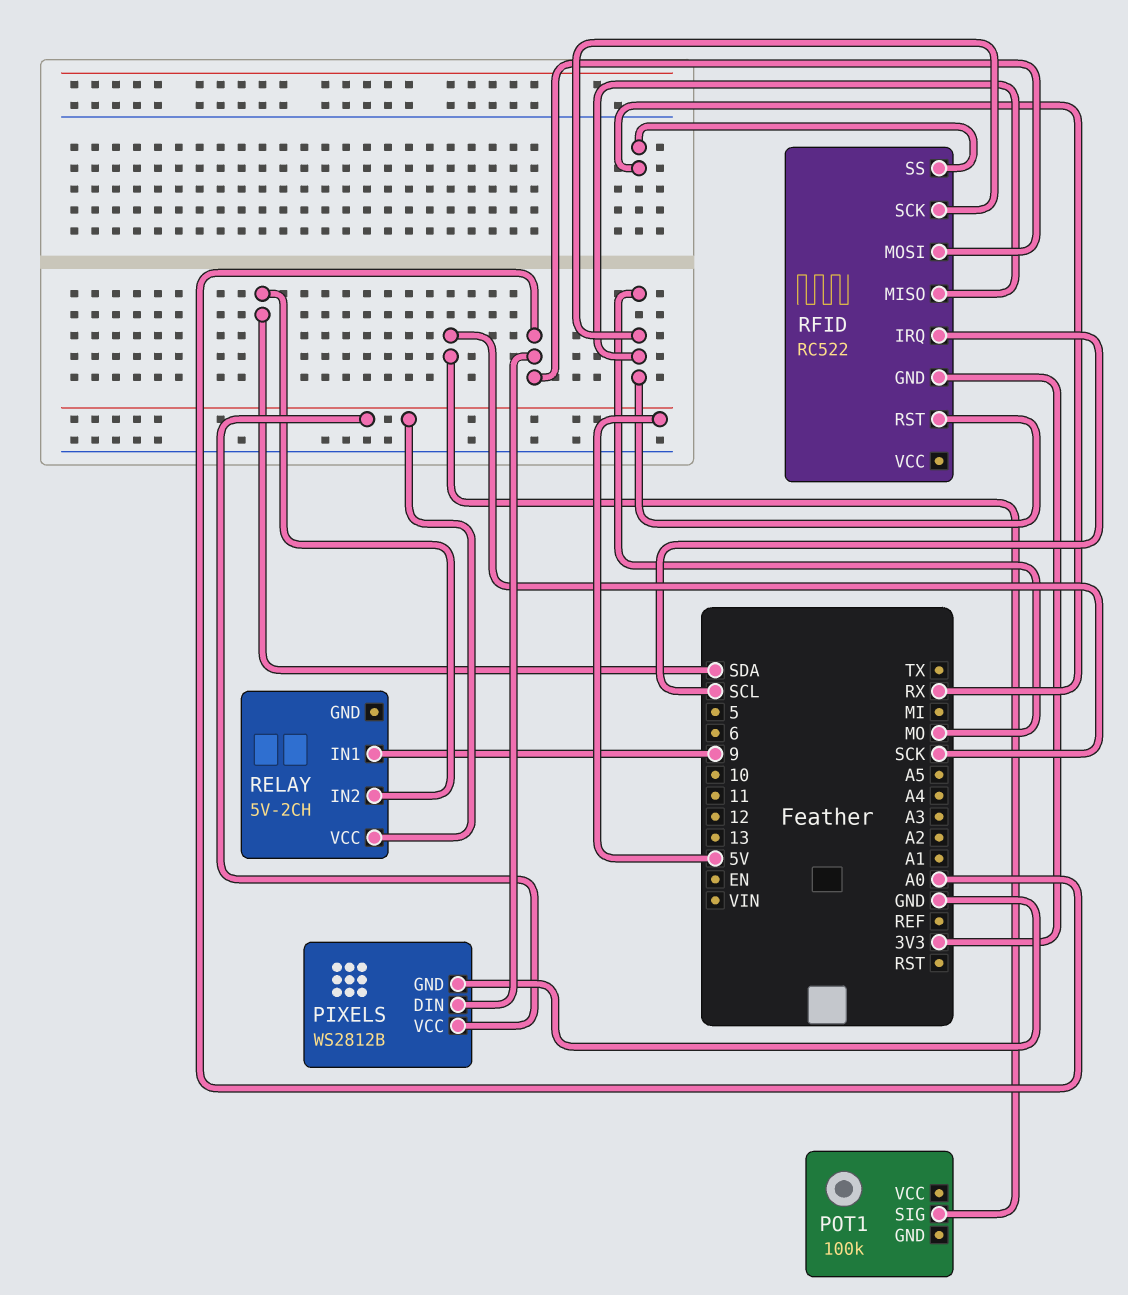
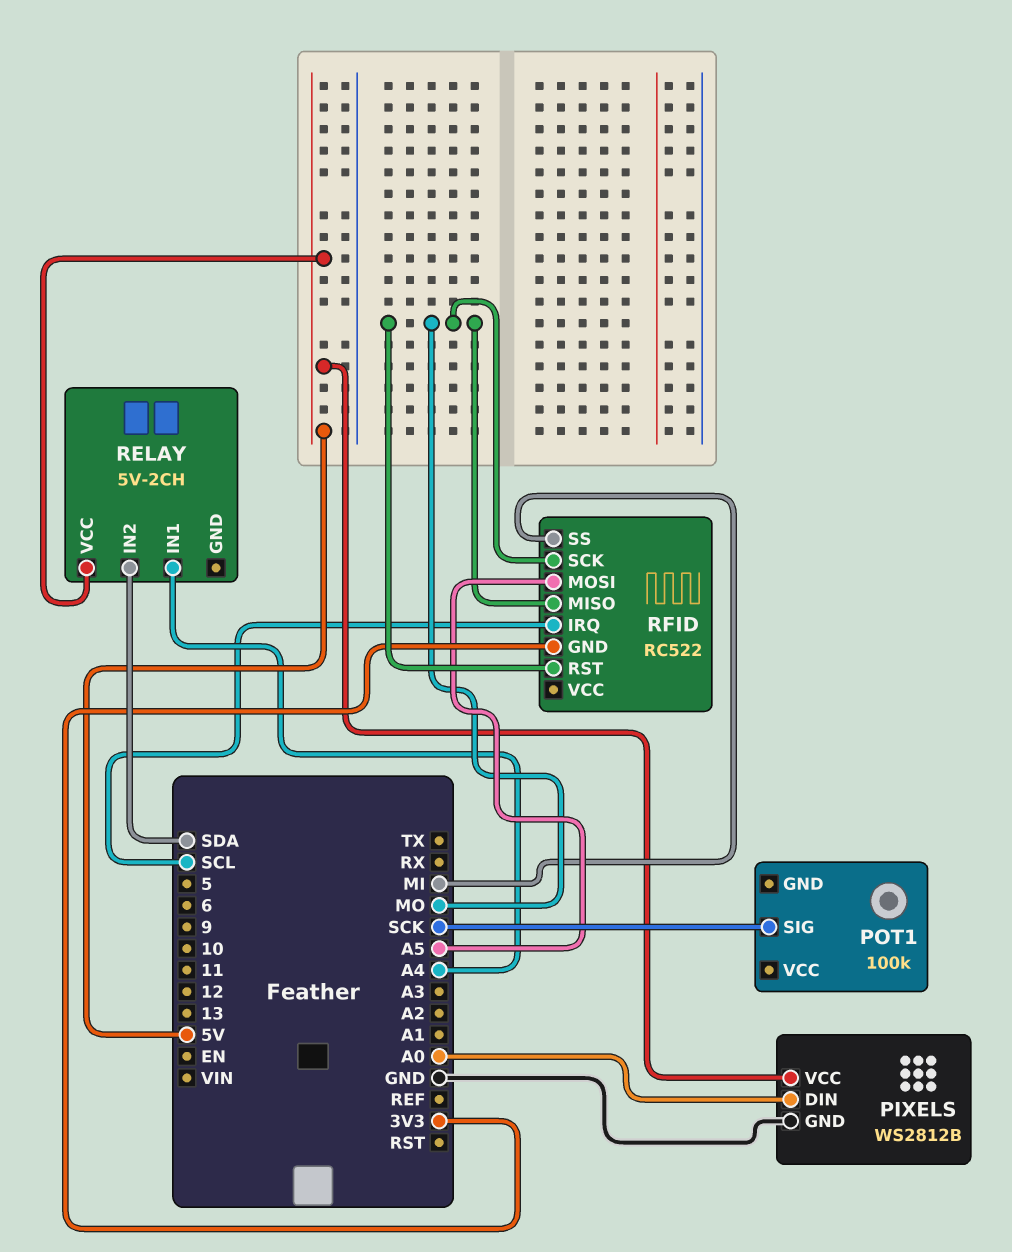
RELAY pin IN1: 9 -> A4
RFID pin MOSI: A0 -> A5
RFID pin SS: RX -> MI

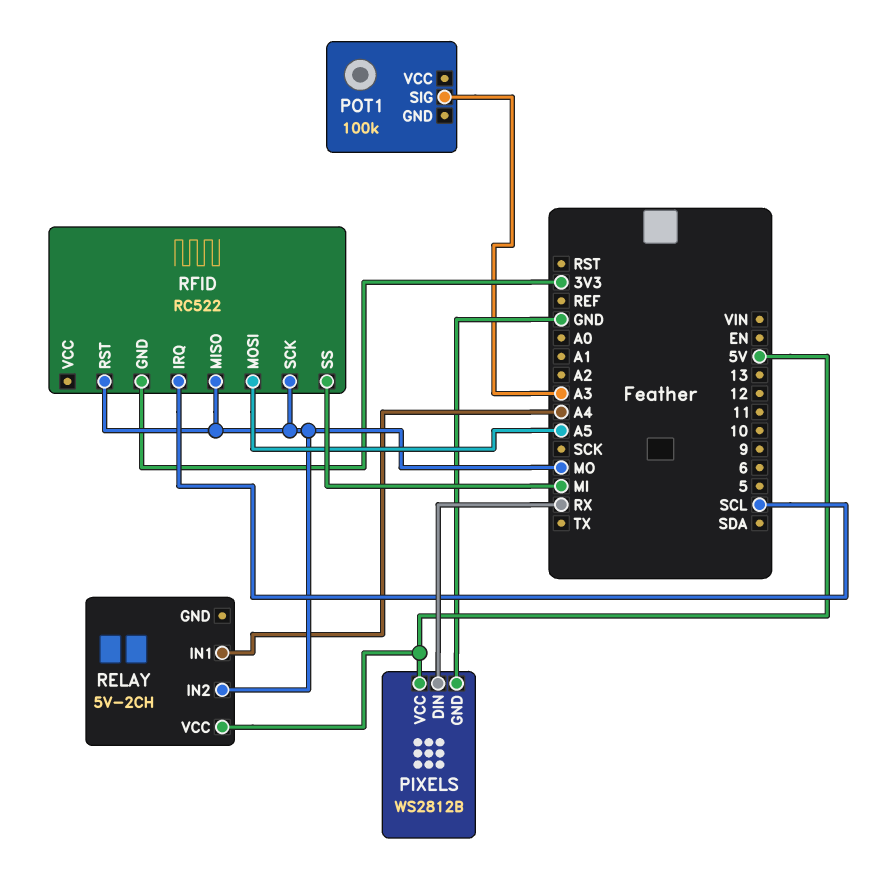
PIXELS pin DIN: A0 -> RX
POT1 pin SIG: SCK -> A3
RELAY pin IN2: SDA -> MO

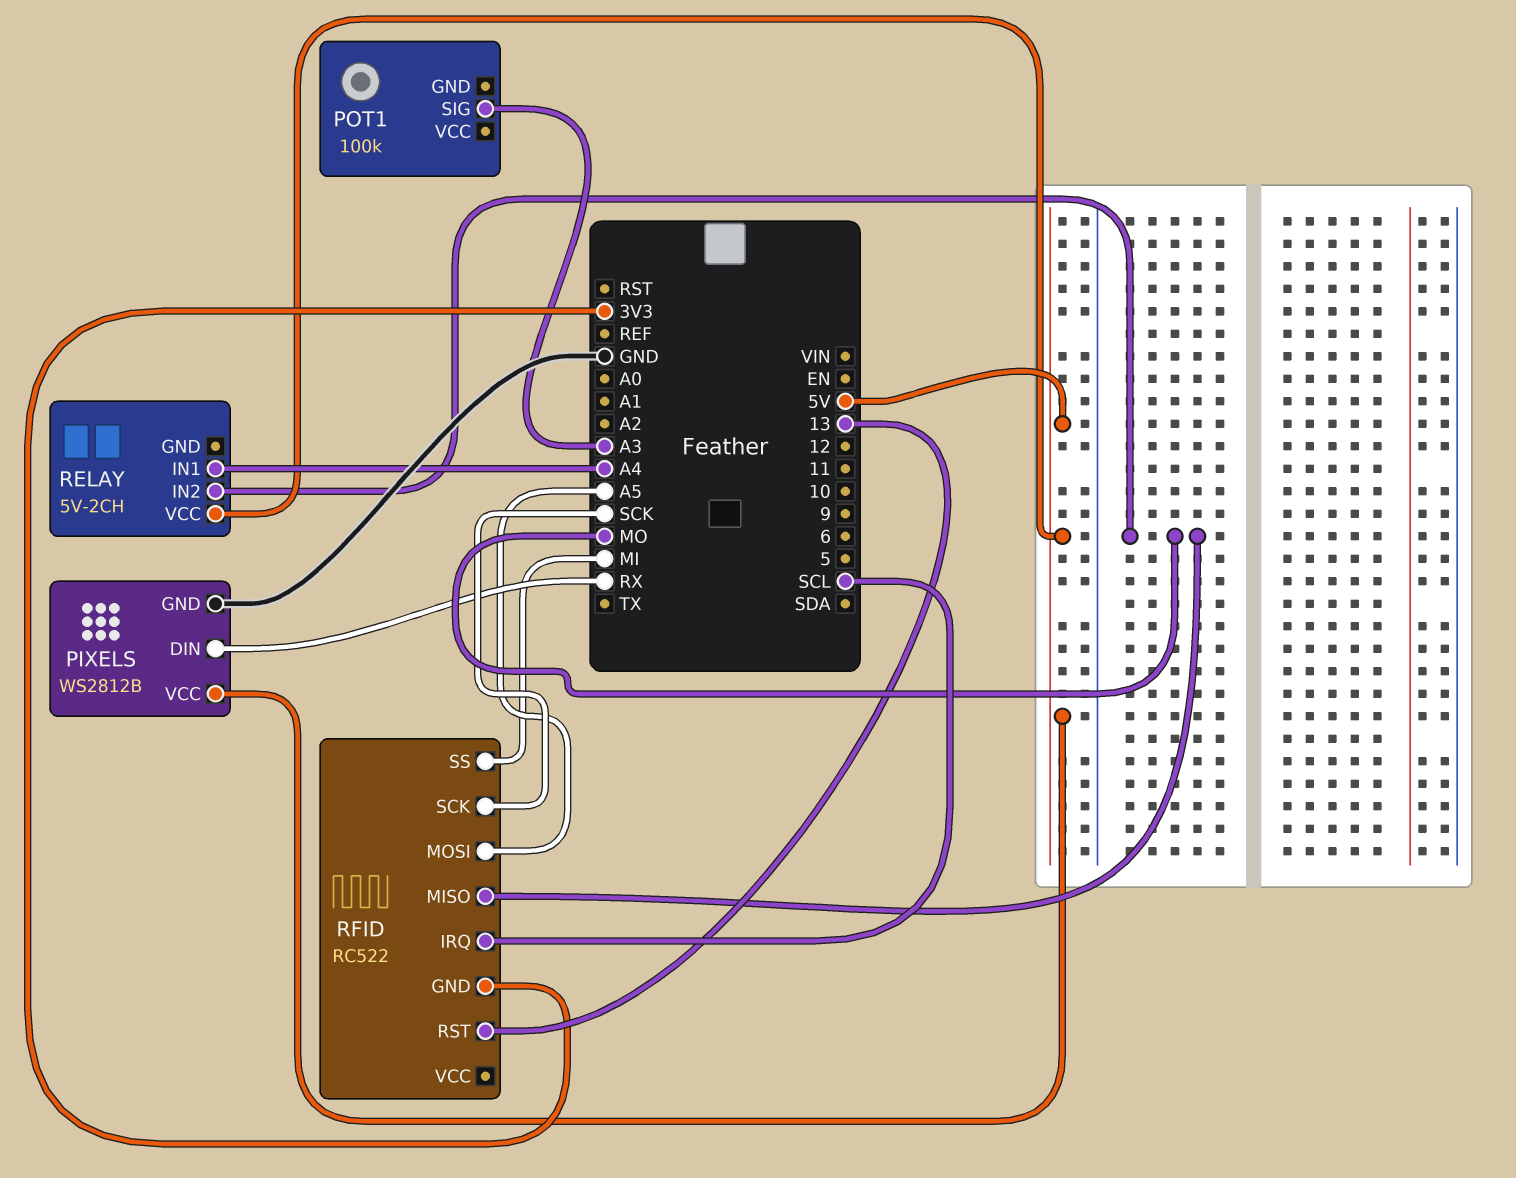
RFID pin RST: MO -> 13
RFID pin SCK: MO -> SCK

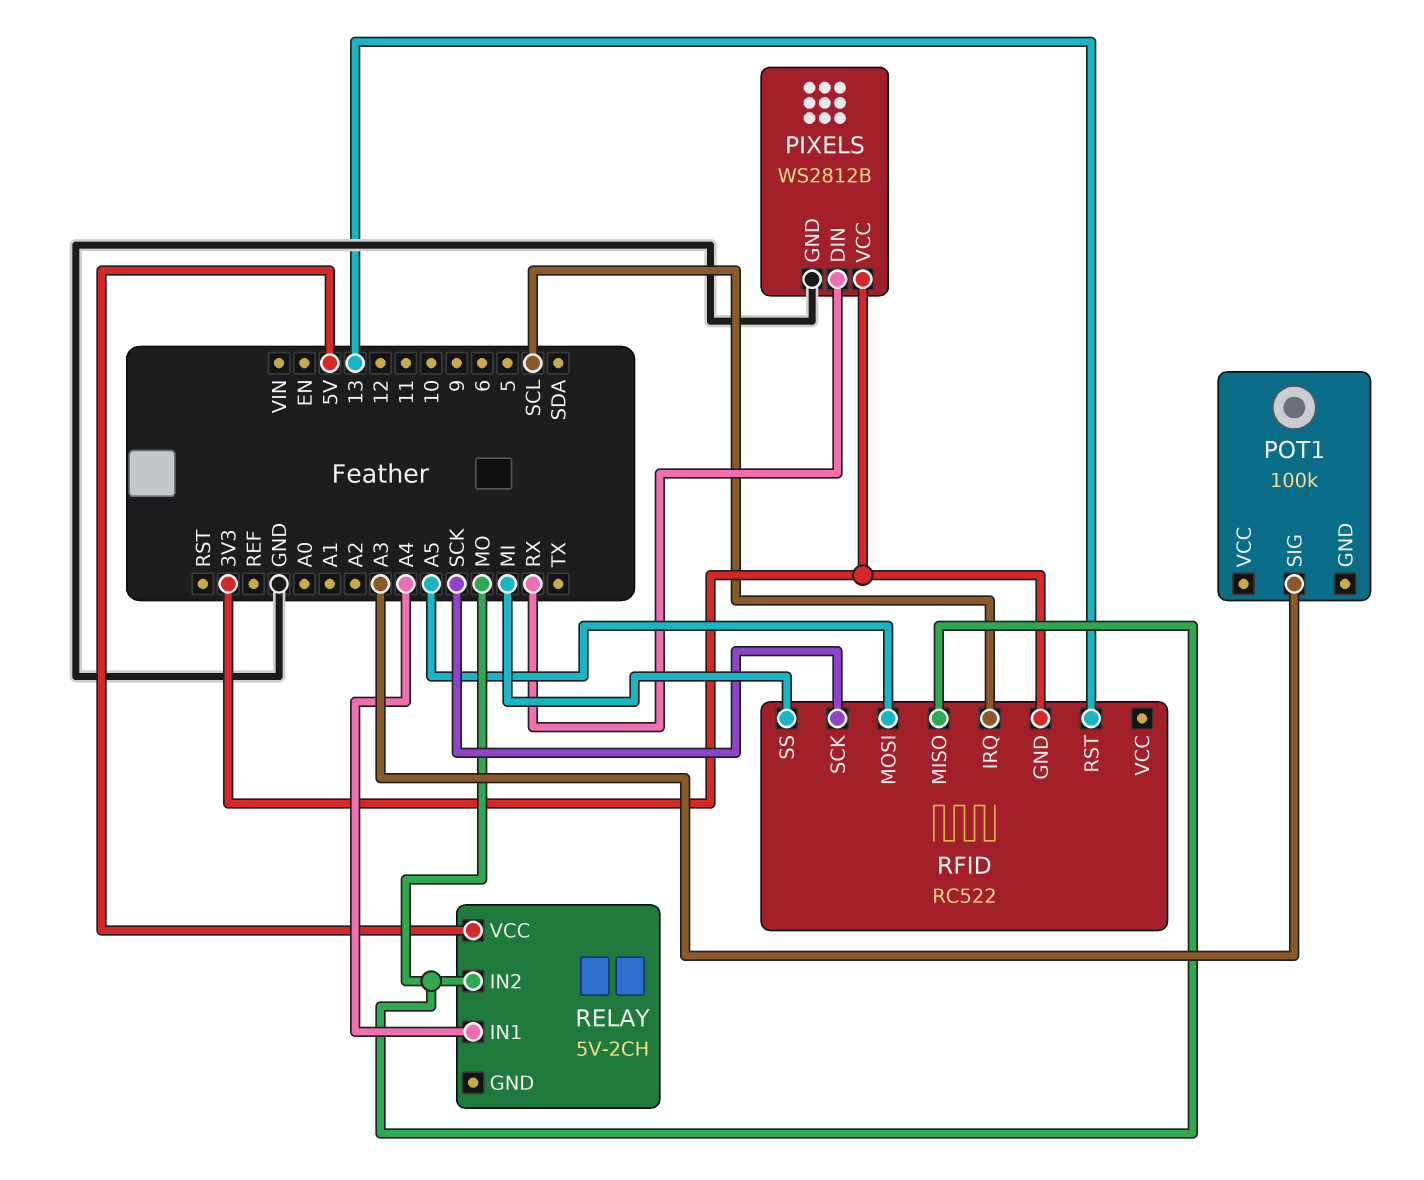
PIXELS pin VCC: 5V -> 3V3

